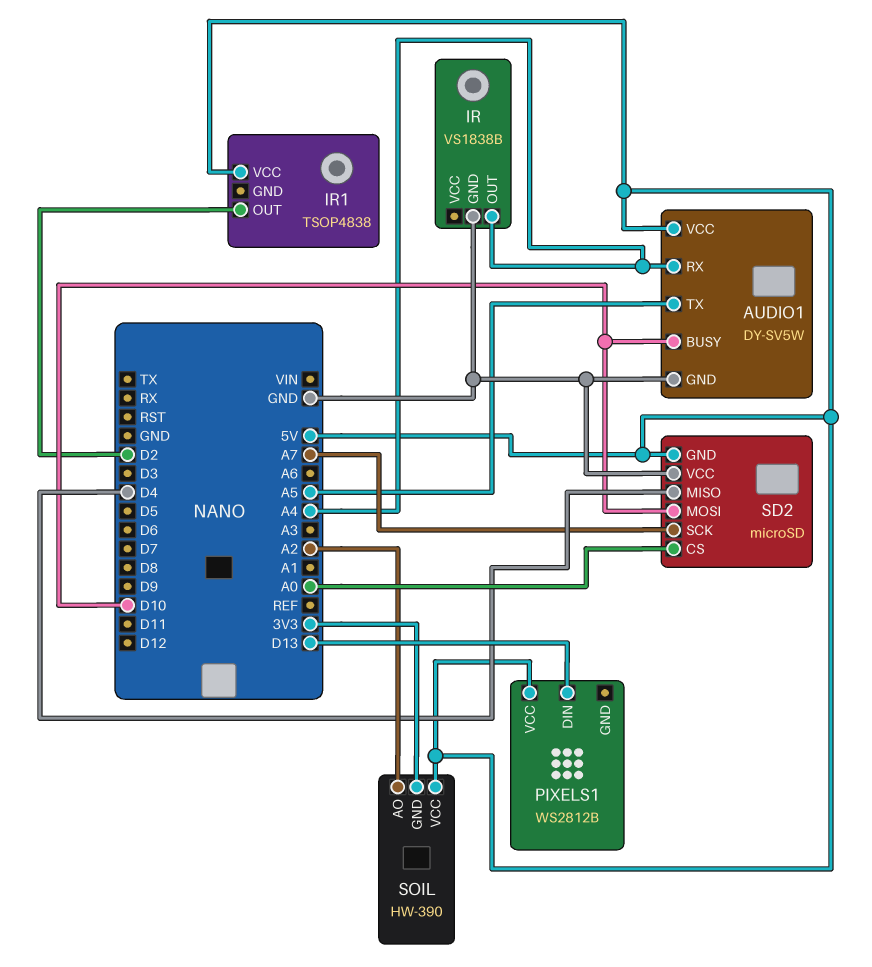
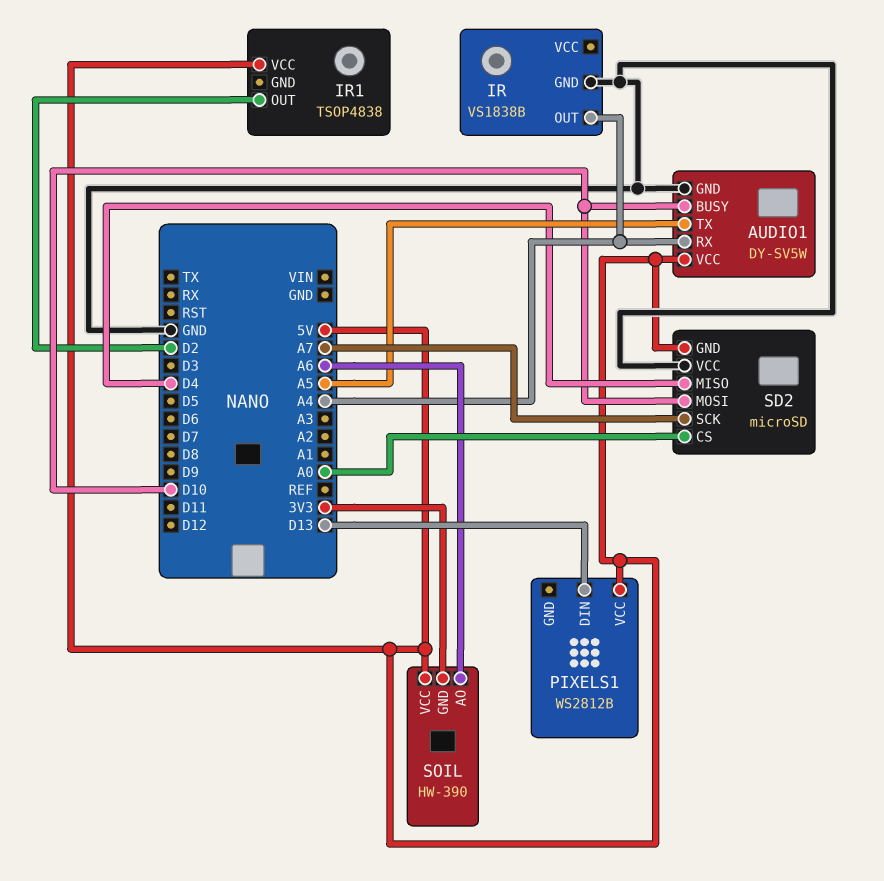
SOIL pin AO: A2 -> A6

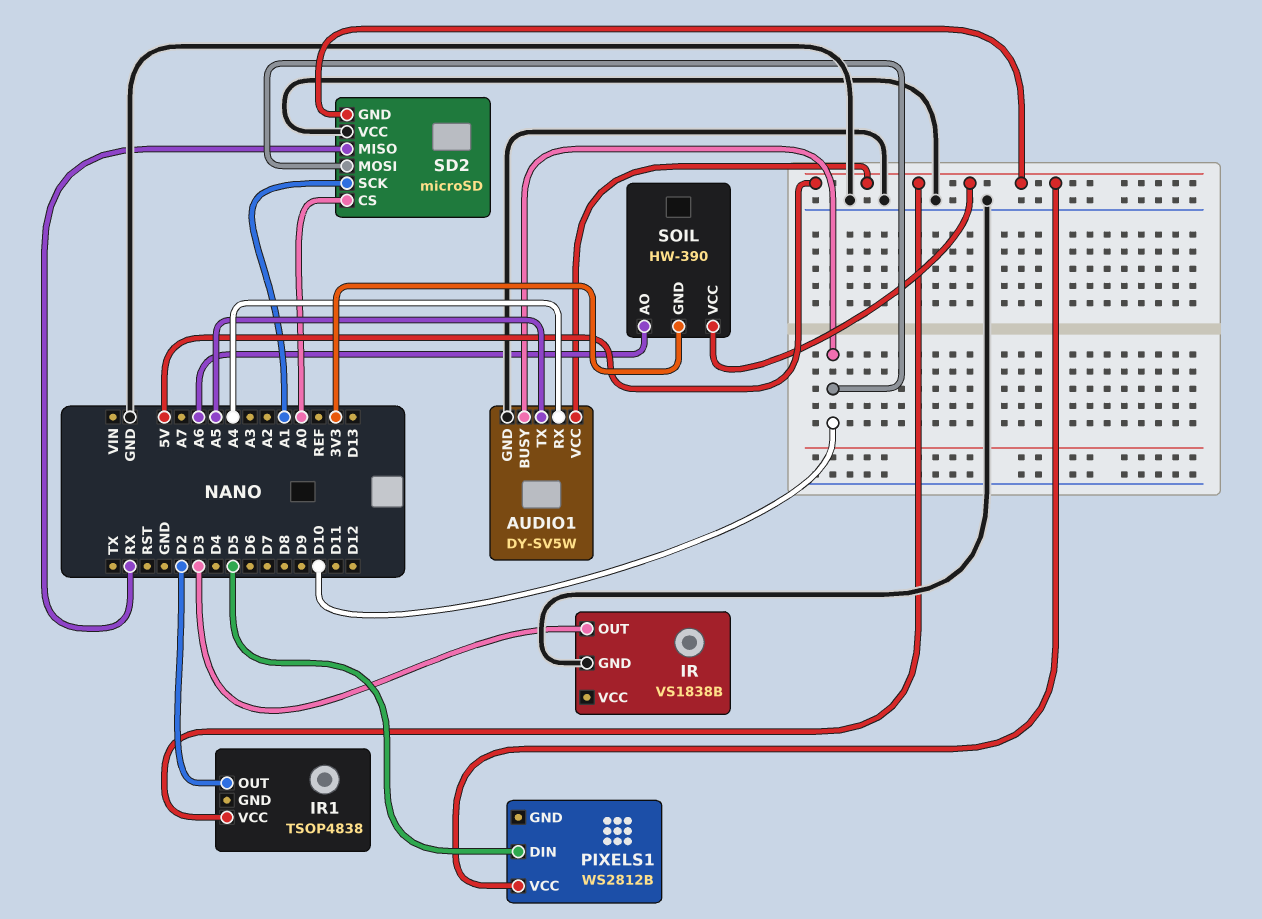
IR pin OUT: A4 -> D3
PIXELS1 pin DIN: D13 -> D5
SD2 pin MISO: D4 -> RX
SD2 pin SCK: A7 -> A1

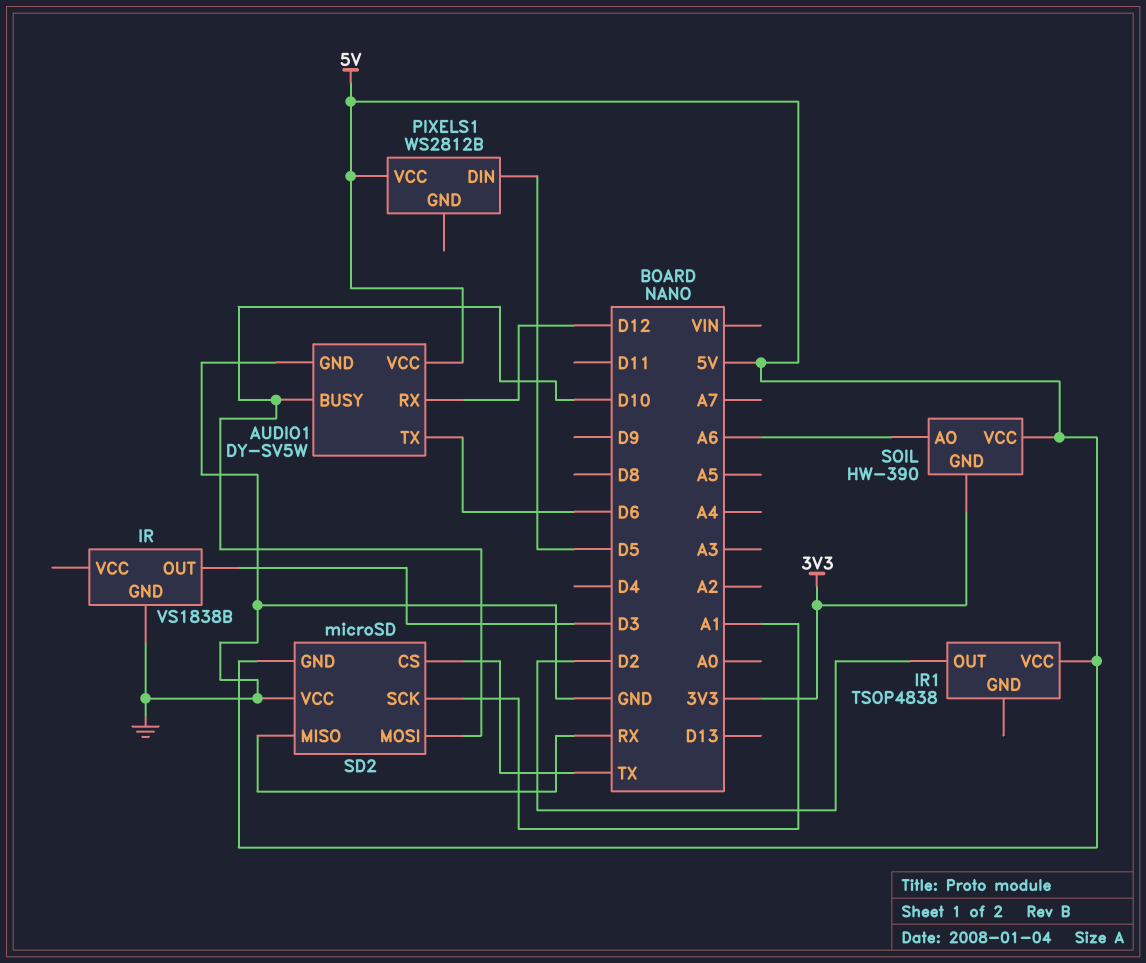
AUDIO1 pin RX: A4 -> D12
AUDIO1 pin TX: A5 -> D6
SD2 pin CS: A0 -> TX

